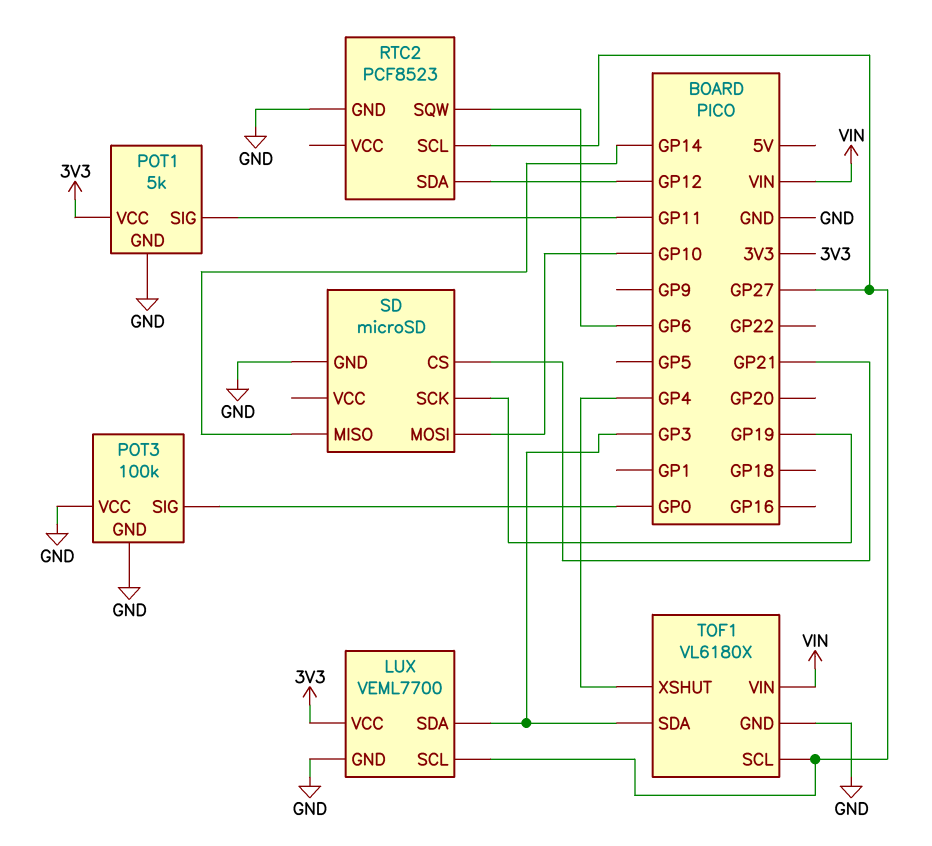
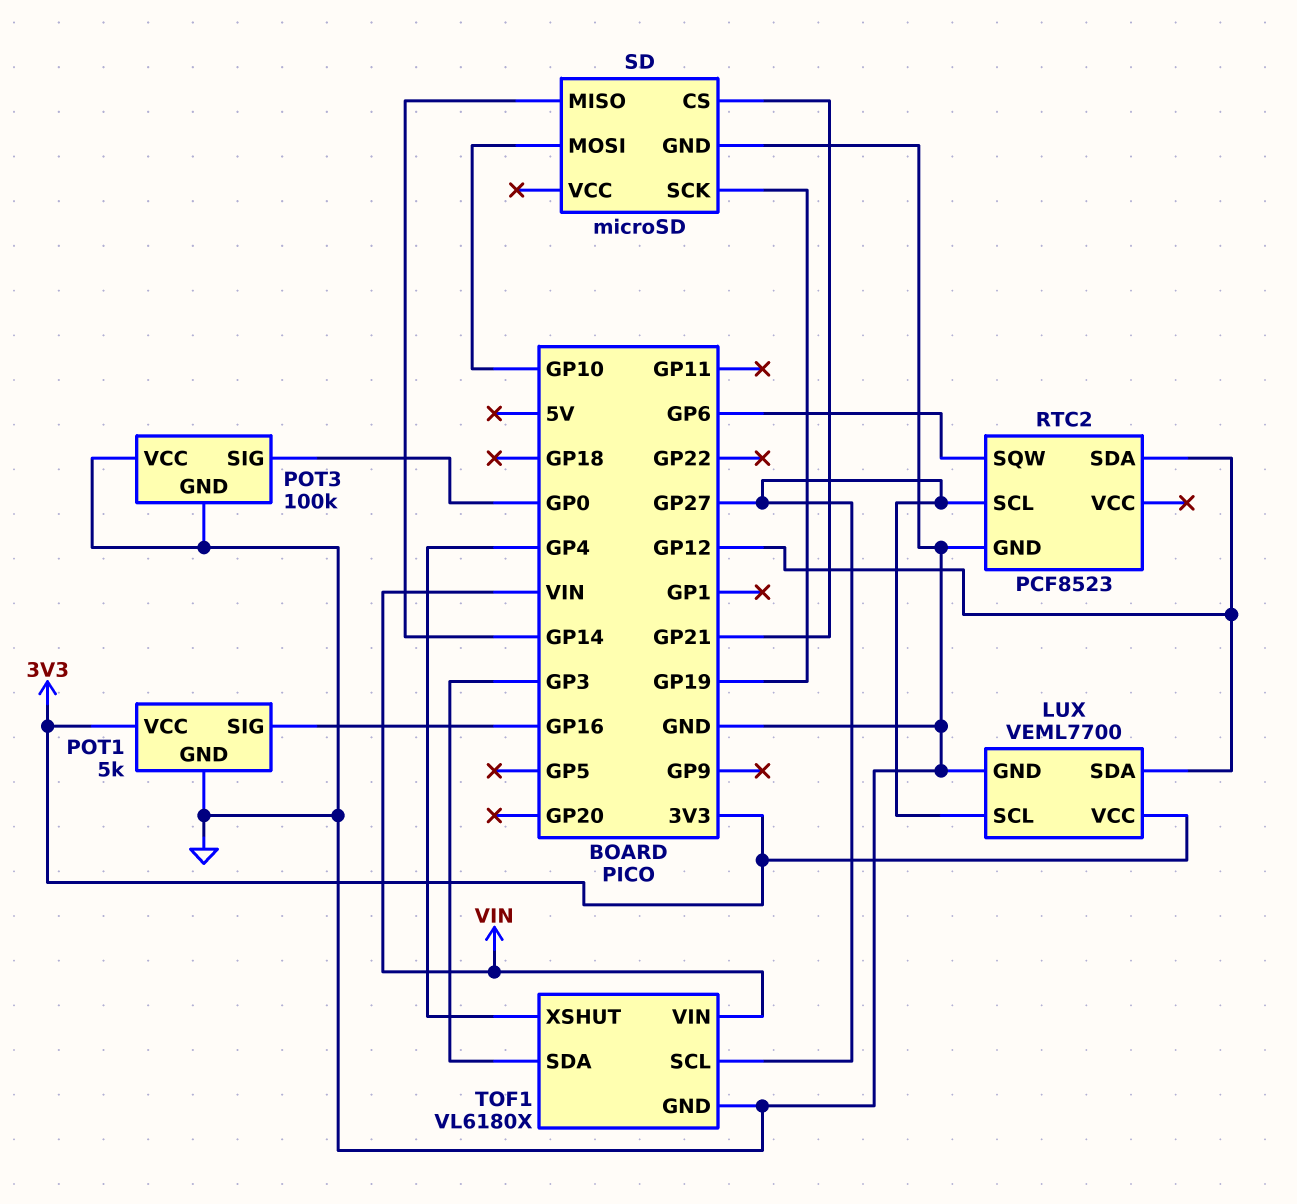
LUX pin SDA: GP3 -> GP12
POT1 pin SIG: GP11 -> GP16

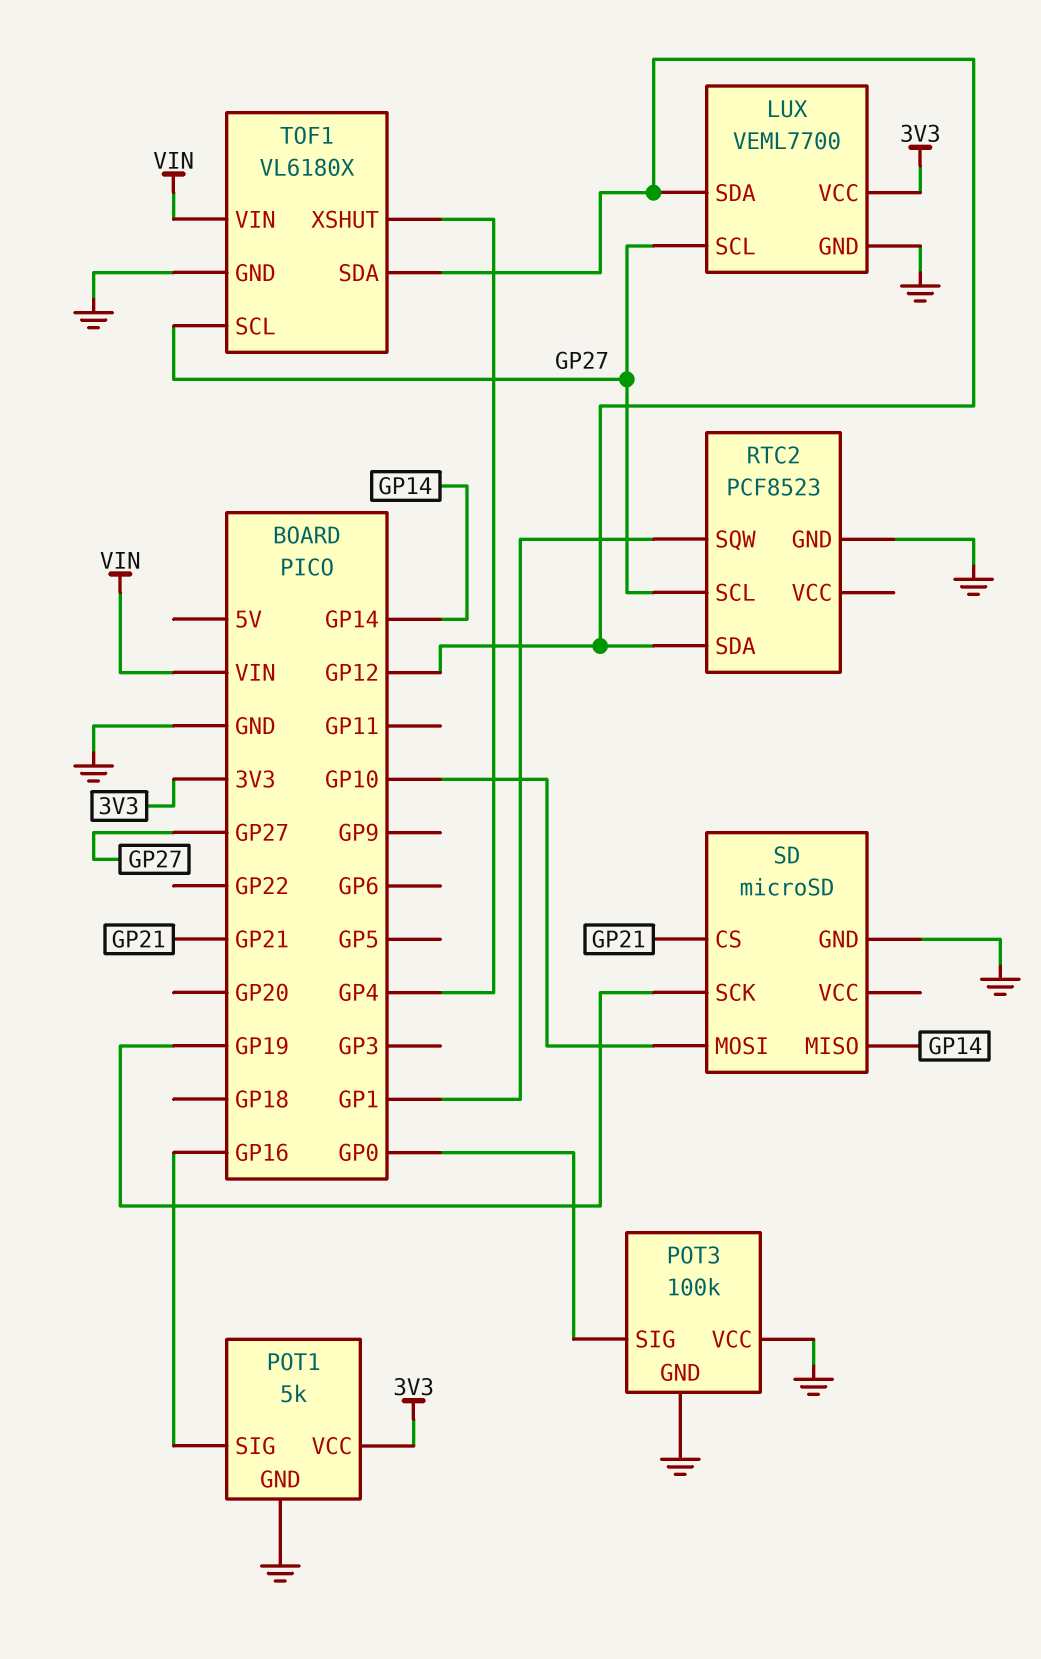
RTC2 pin SQW: GP6 -> GP1
TOF1 pin SDA: GP3 -> GP12

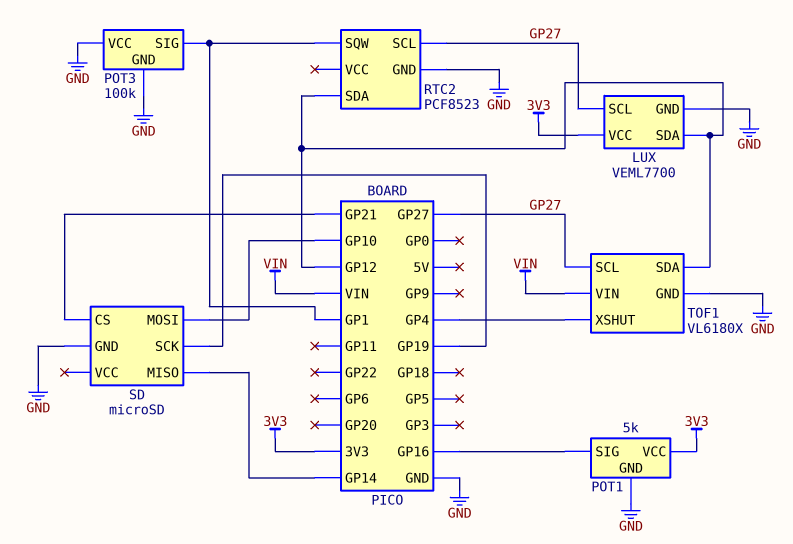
POT3 pin SIG: GP0 -> GP1

